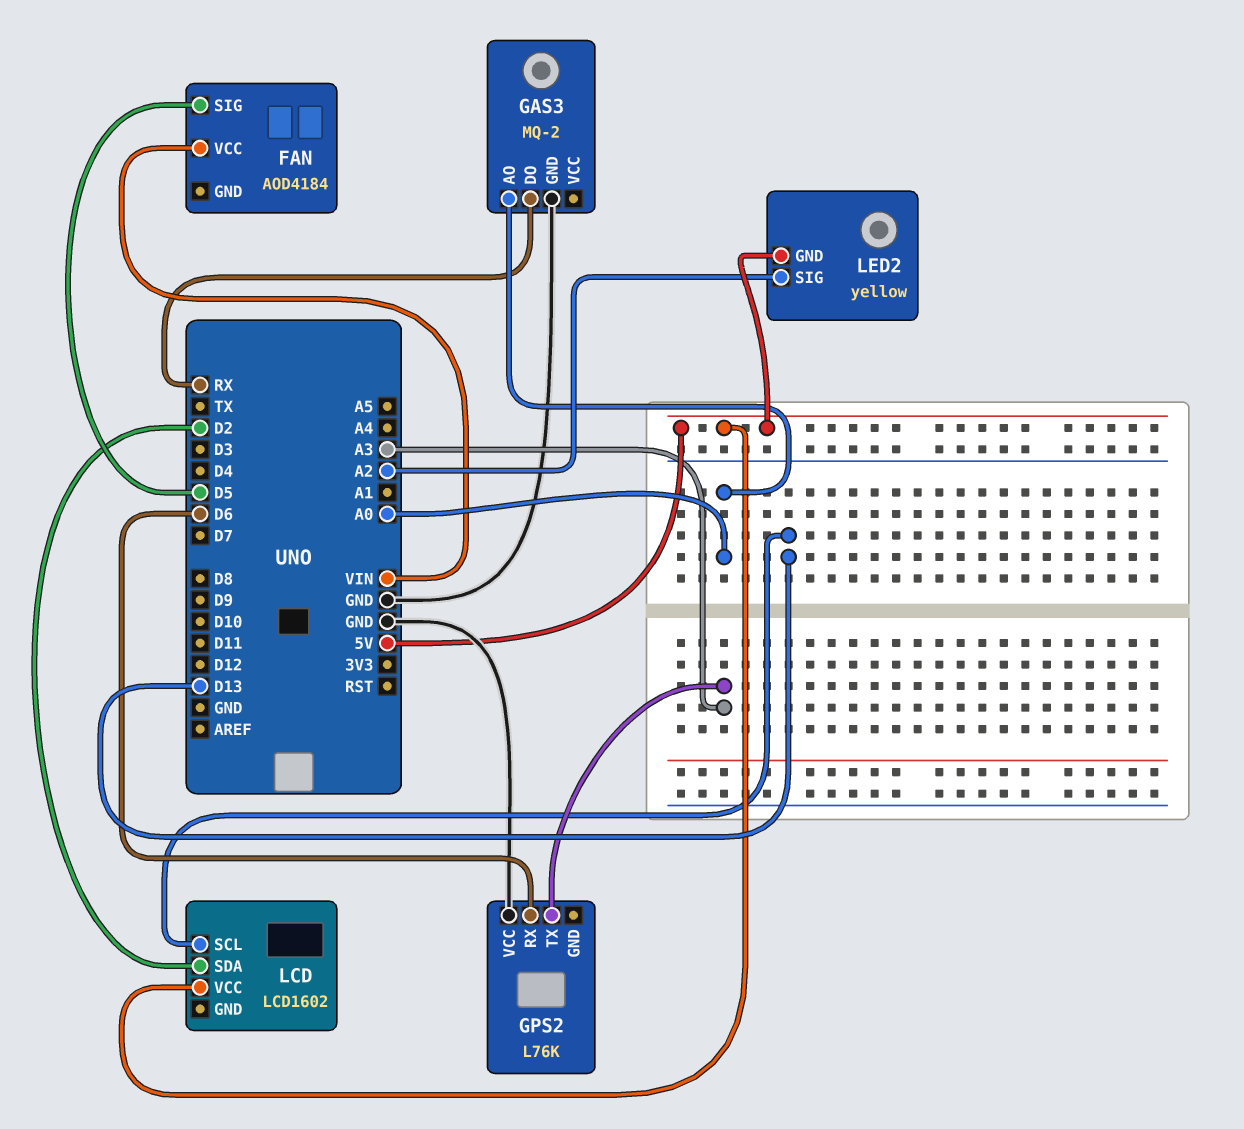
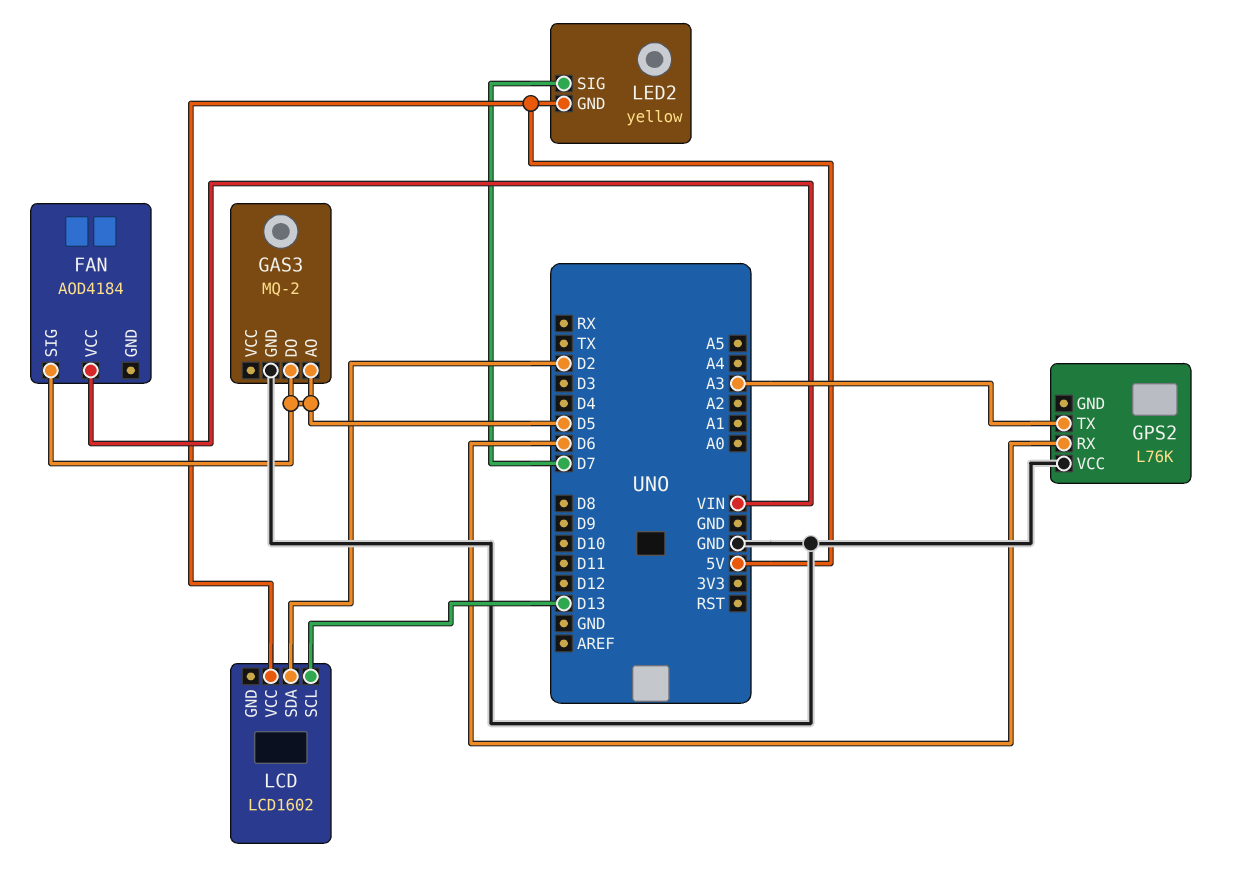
GAS3 pin AO: A0 -> D5
GAS3 pin DO: RX -> D5
LED2 pin SIG: A2 -> D7

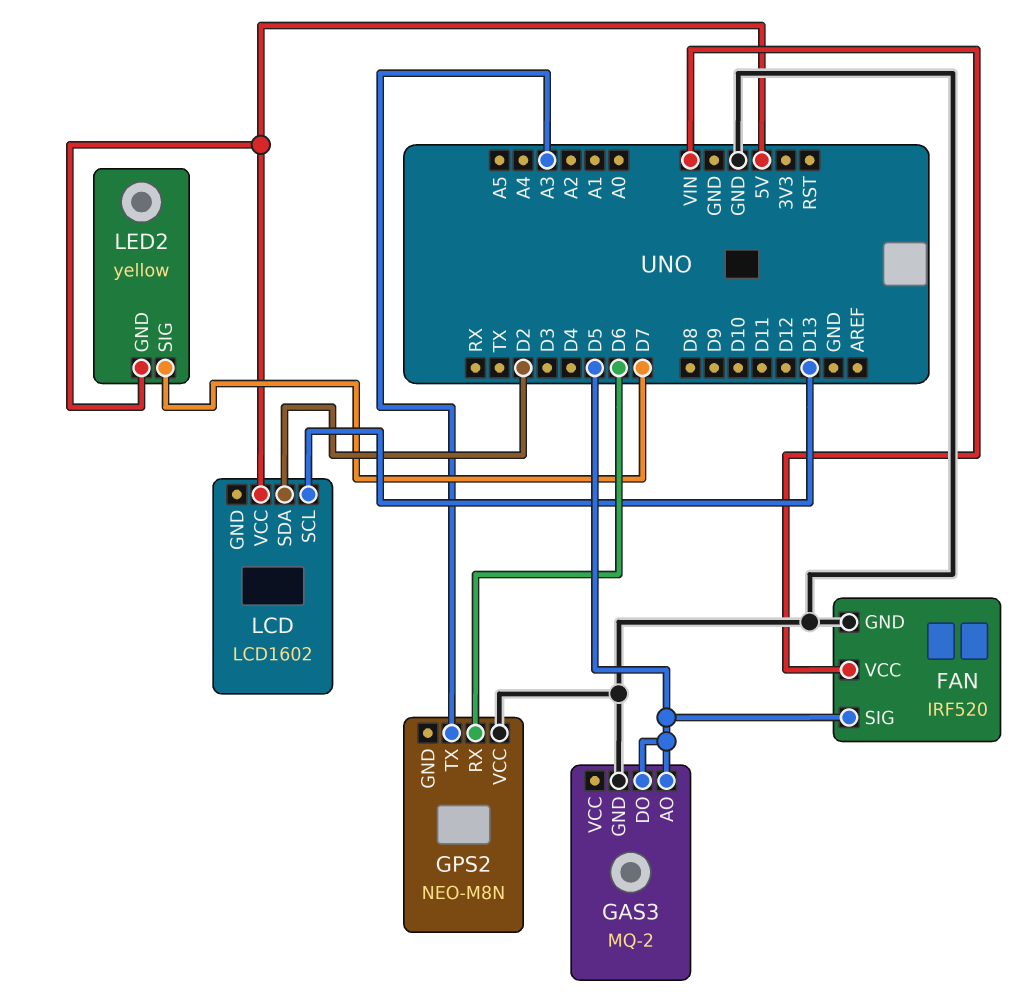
FAN: AOD4184 -> IRF520
FAN pin GND: none -> GND
GPS2: L76K -> NEO-M8N

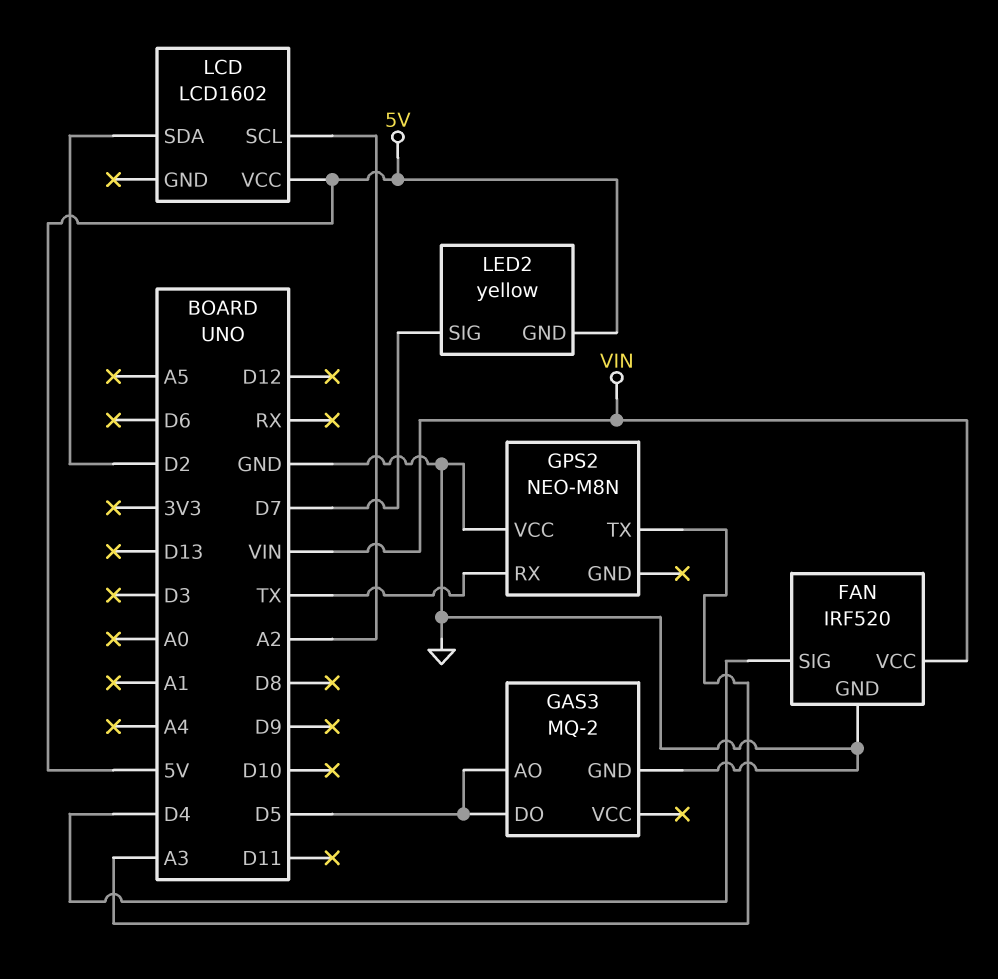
FAN pin SIG: D5 -> D4
GPS2 pin RX: D6 -> TX
LCD pin SCL: D13 -> A2

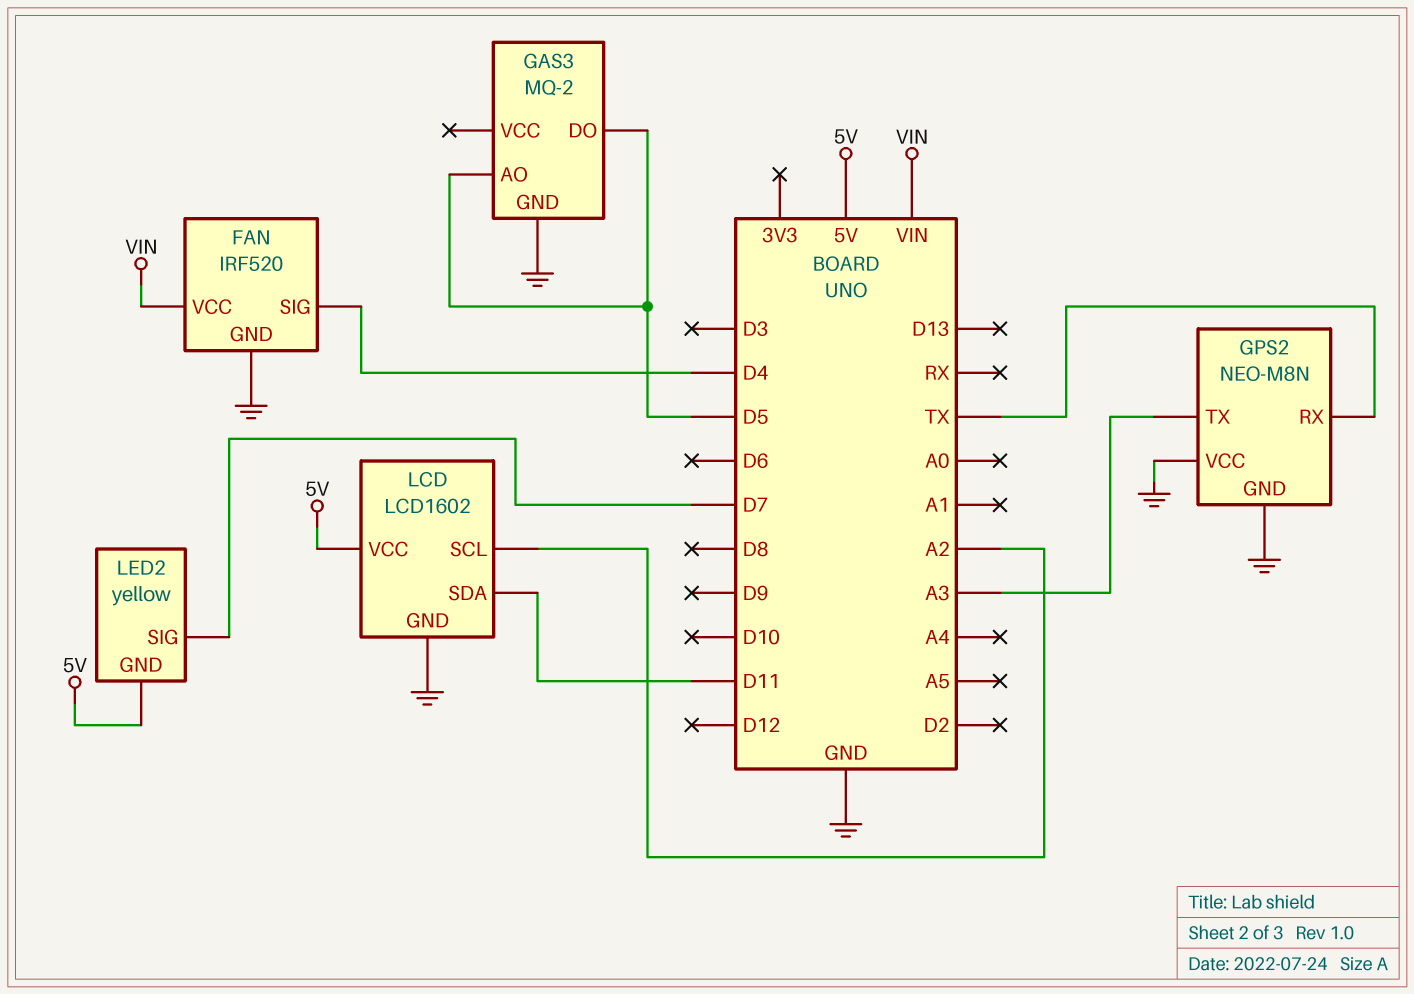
GPS2 pin GND: none -> GND
LCD pin GND: none -> GND
LCD pin SDA: D2 -> D11

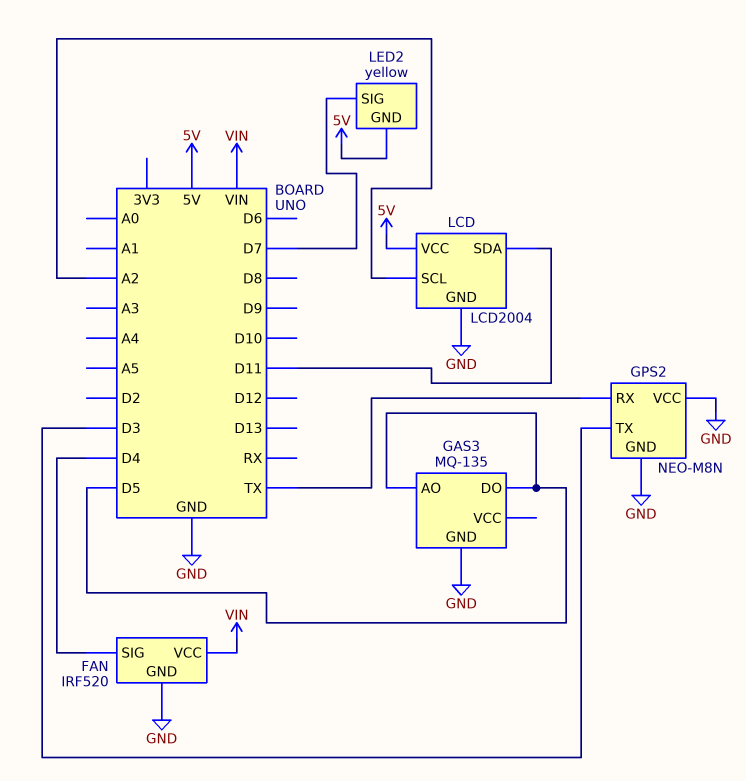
GAS3: MQ-2 -> MQ-135
GPS2 pin TX: A3 -> D3
LCD: LCD1602 -> LCD2004

